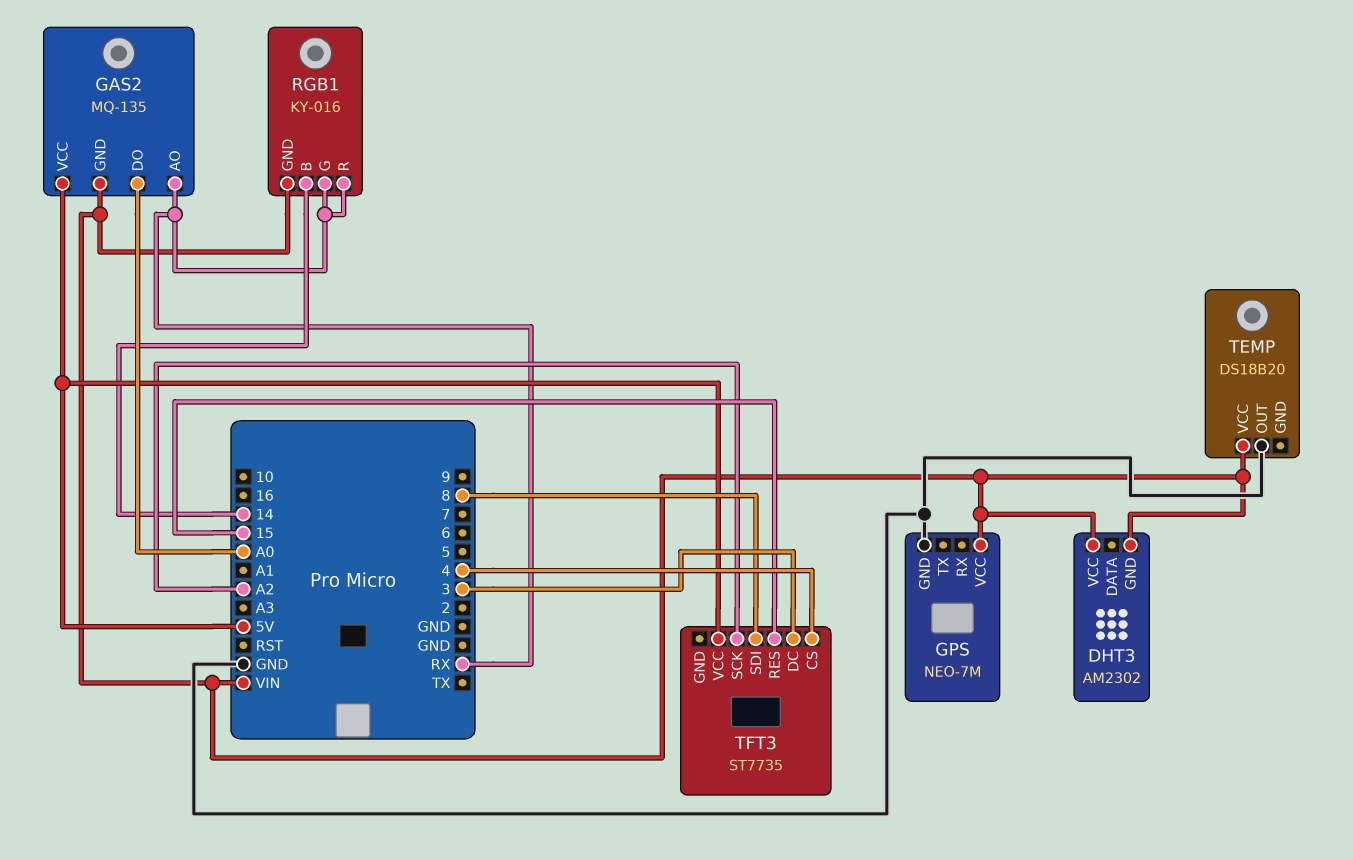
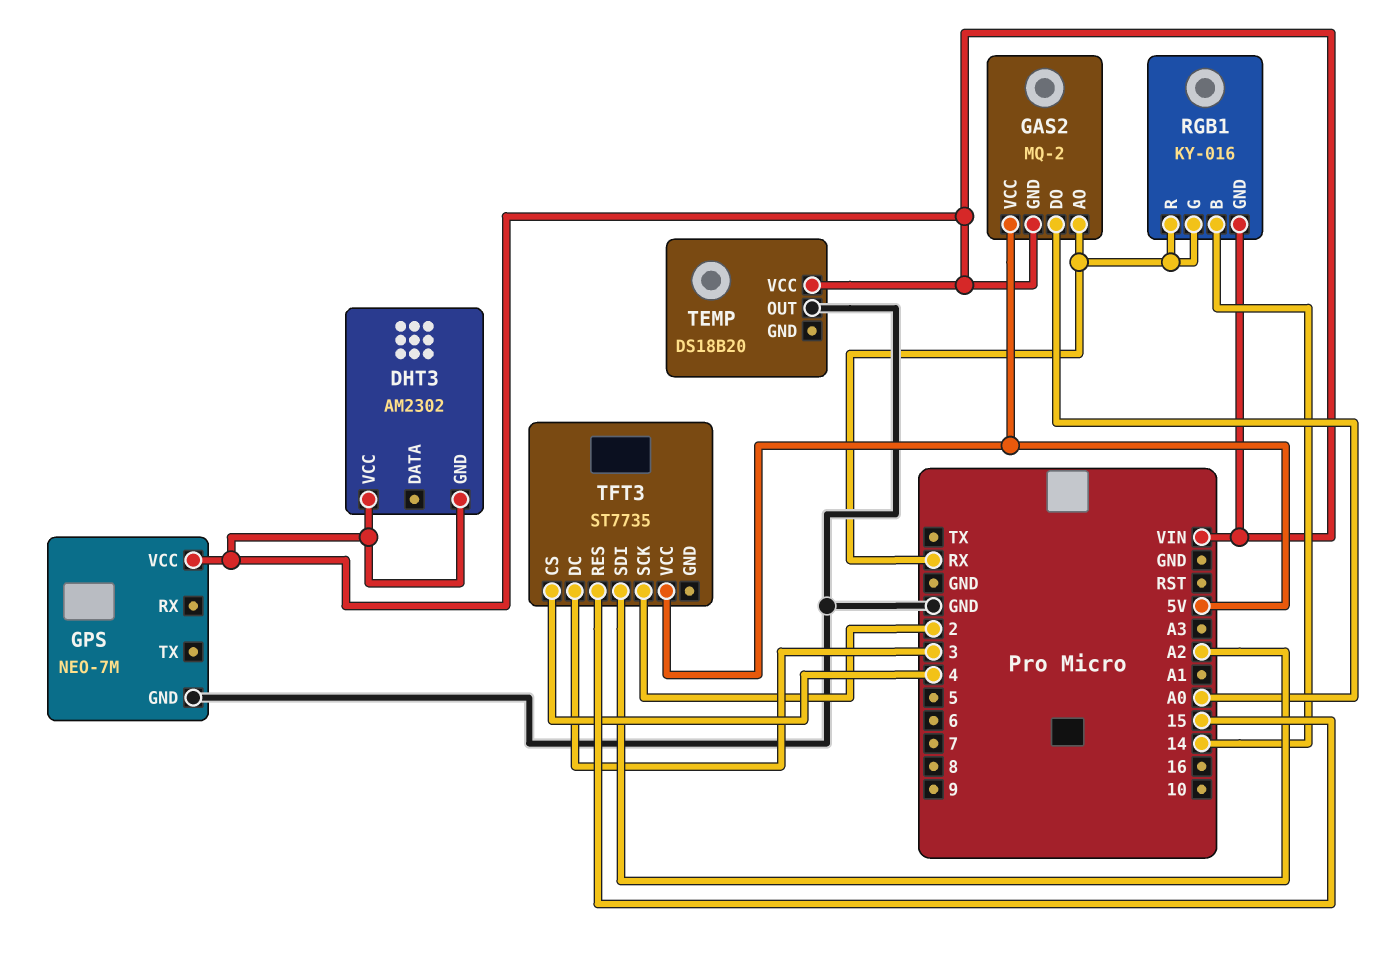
GAS2: MQ-135 -> MQ-2
TFT3 pin SCK: A2 -> 2
TFT3 pin SDI: 8 -> A2

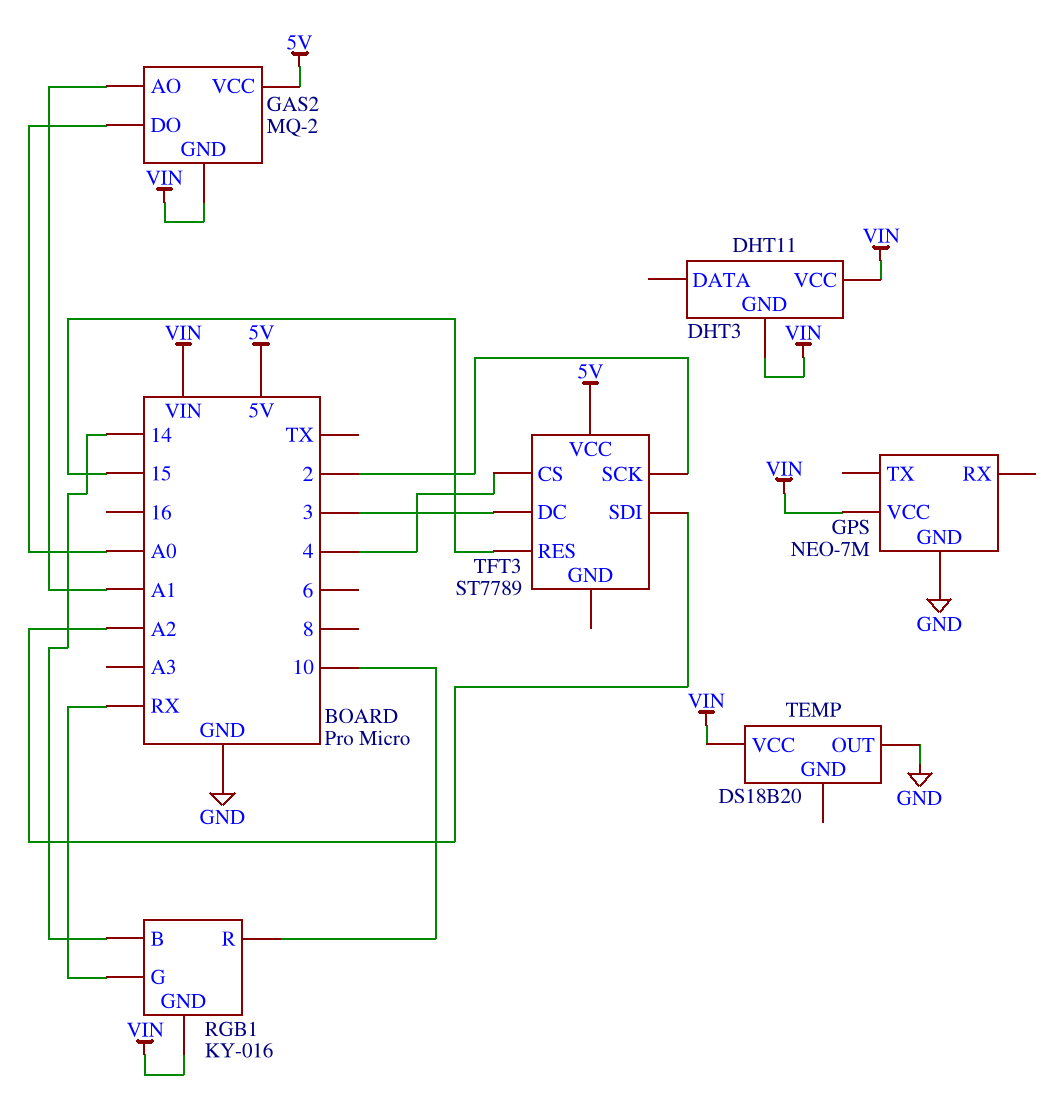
DHT3: AM2302 -> DHT11
GAS2 pin AO: RX -> A1
RGB1 pin R: RX -> 10
TFT3: ST7735 -> ST7789

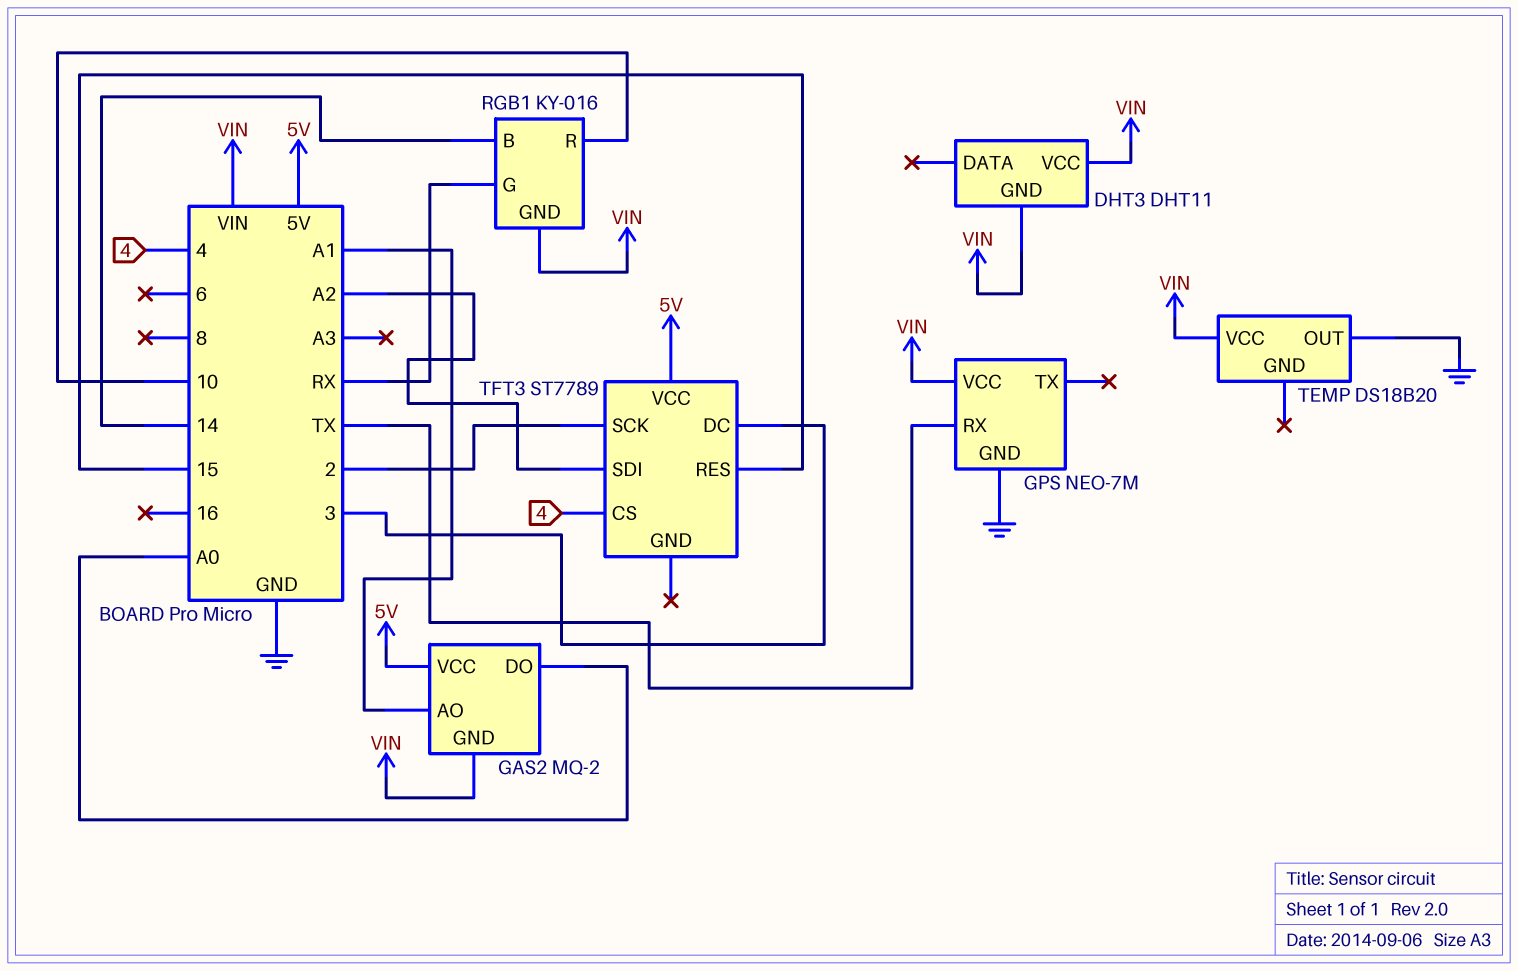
GPS pin RX: none -> TX

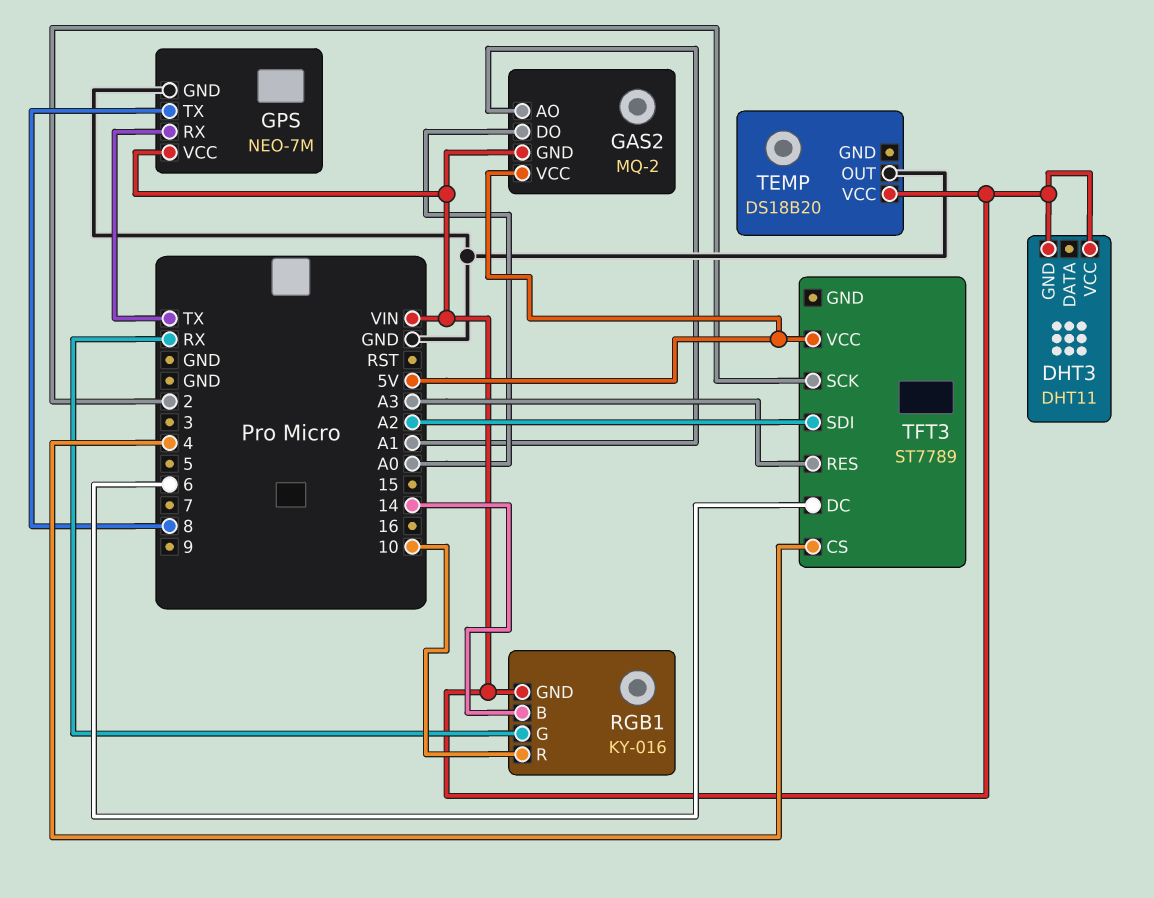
GPS pin TX: none -> 8
TFT3 pin DC: 3 -> 6
TFT3 pin RES: 15 -> A3

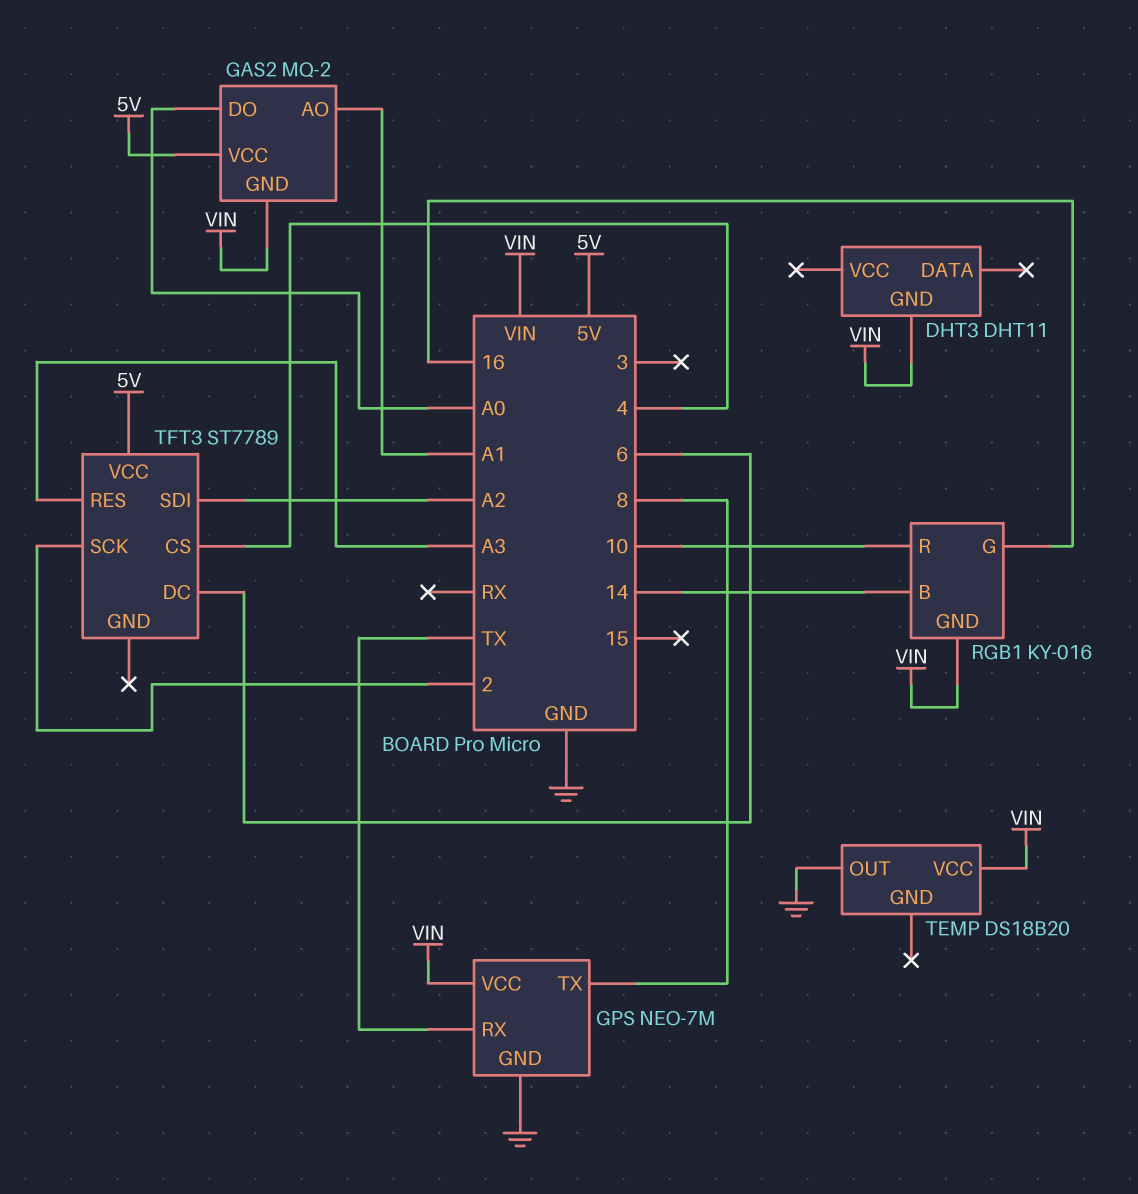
DHT3 pin VCC: VIN -> none
RGB1 pin G: RX -> 16

